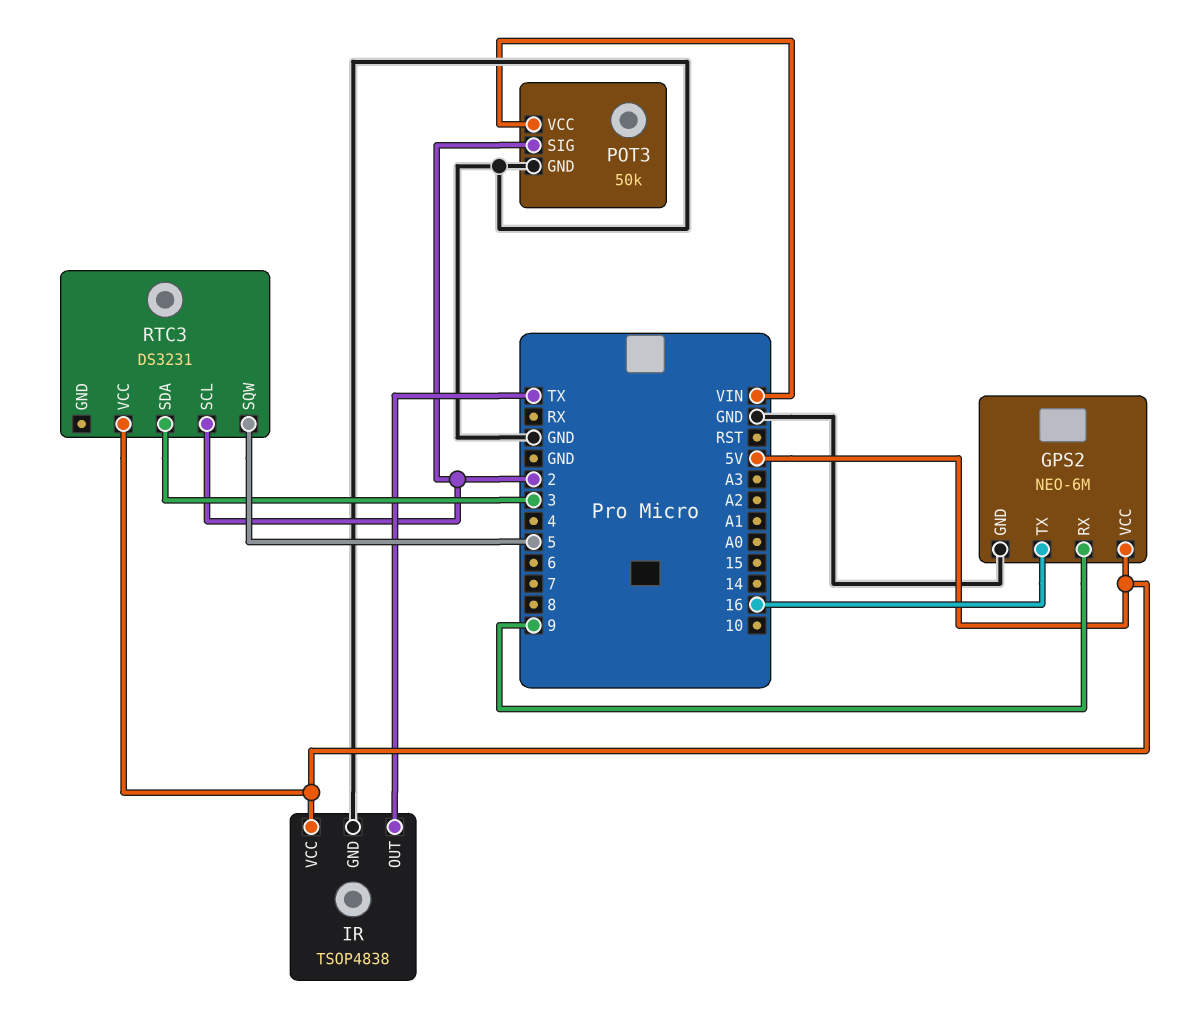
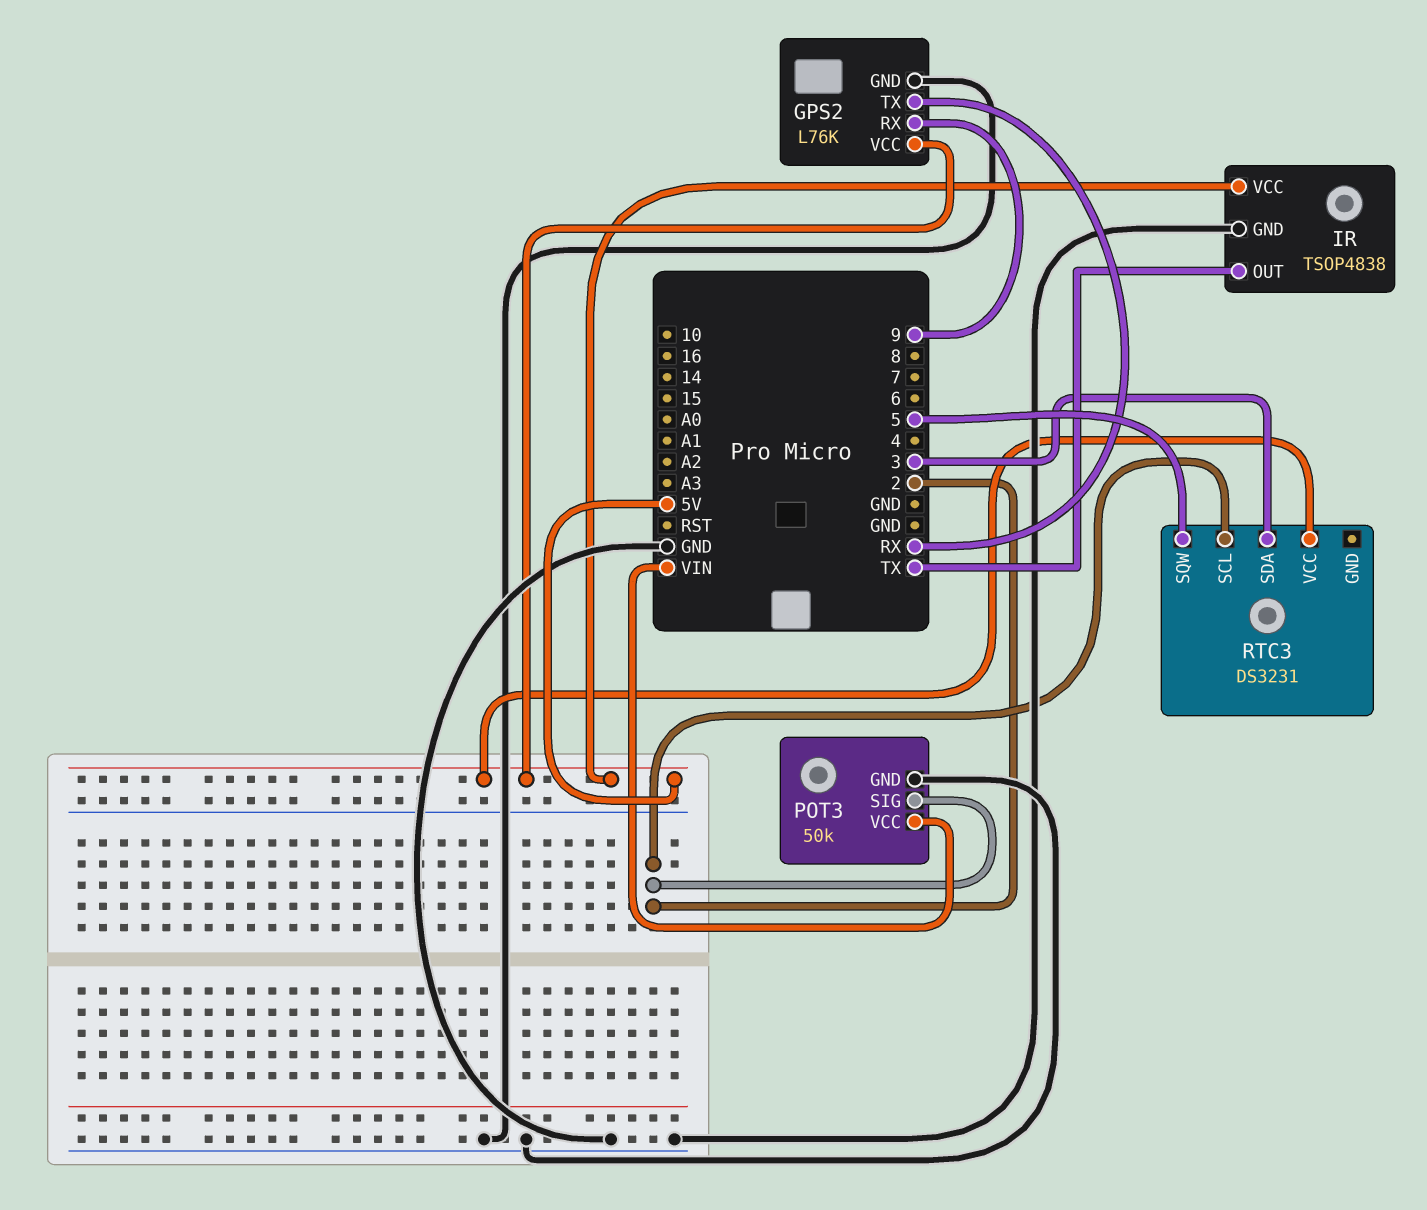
GPS2: NEO-6M -> L76K
GPS2 pin TX: 16 -> RX

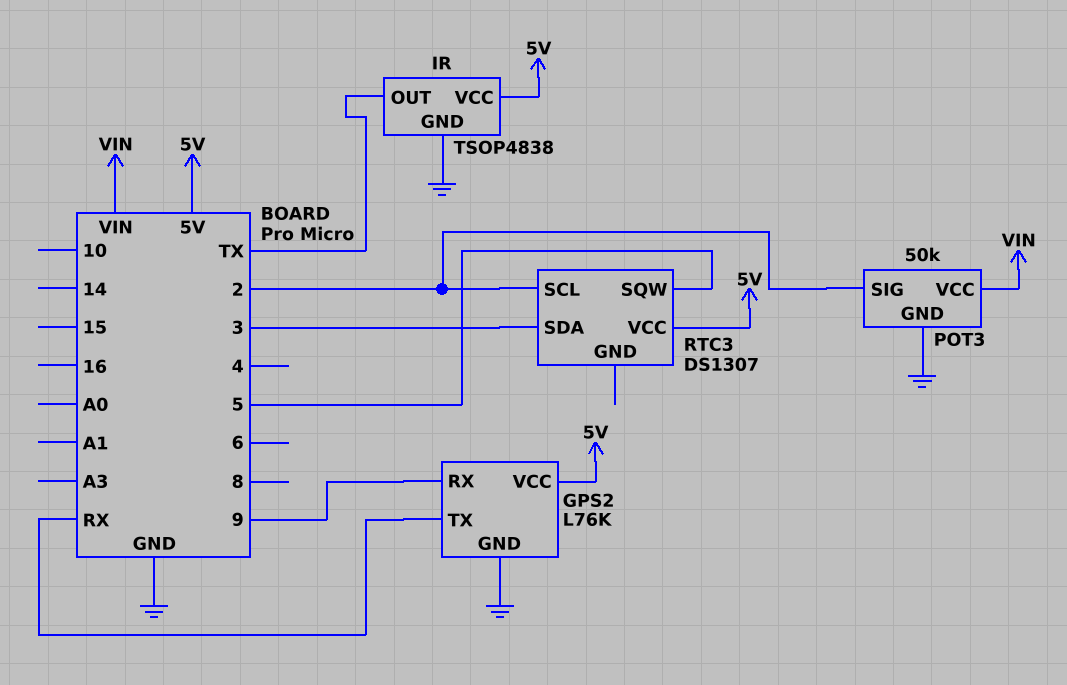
RTC3: DS3231 -> DS1307

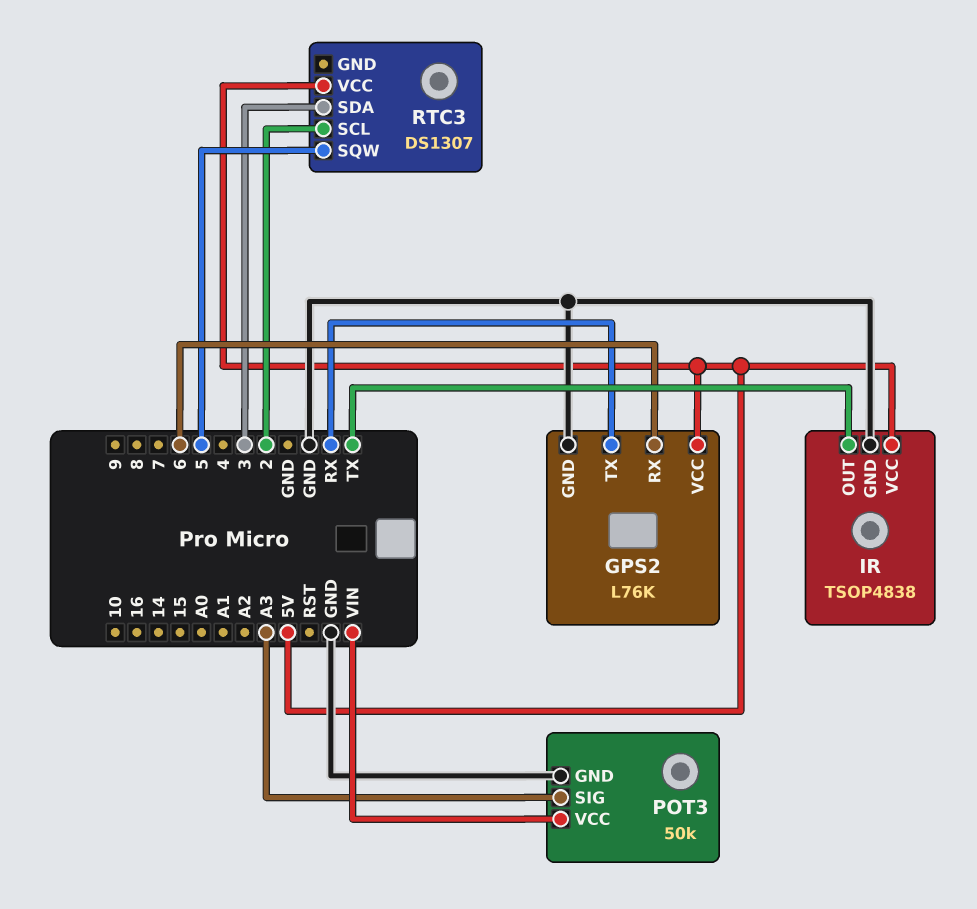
GPS2 pin RX: 9 -> 6
POT3 pin SIG: 2 -> A3

